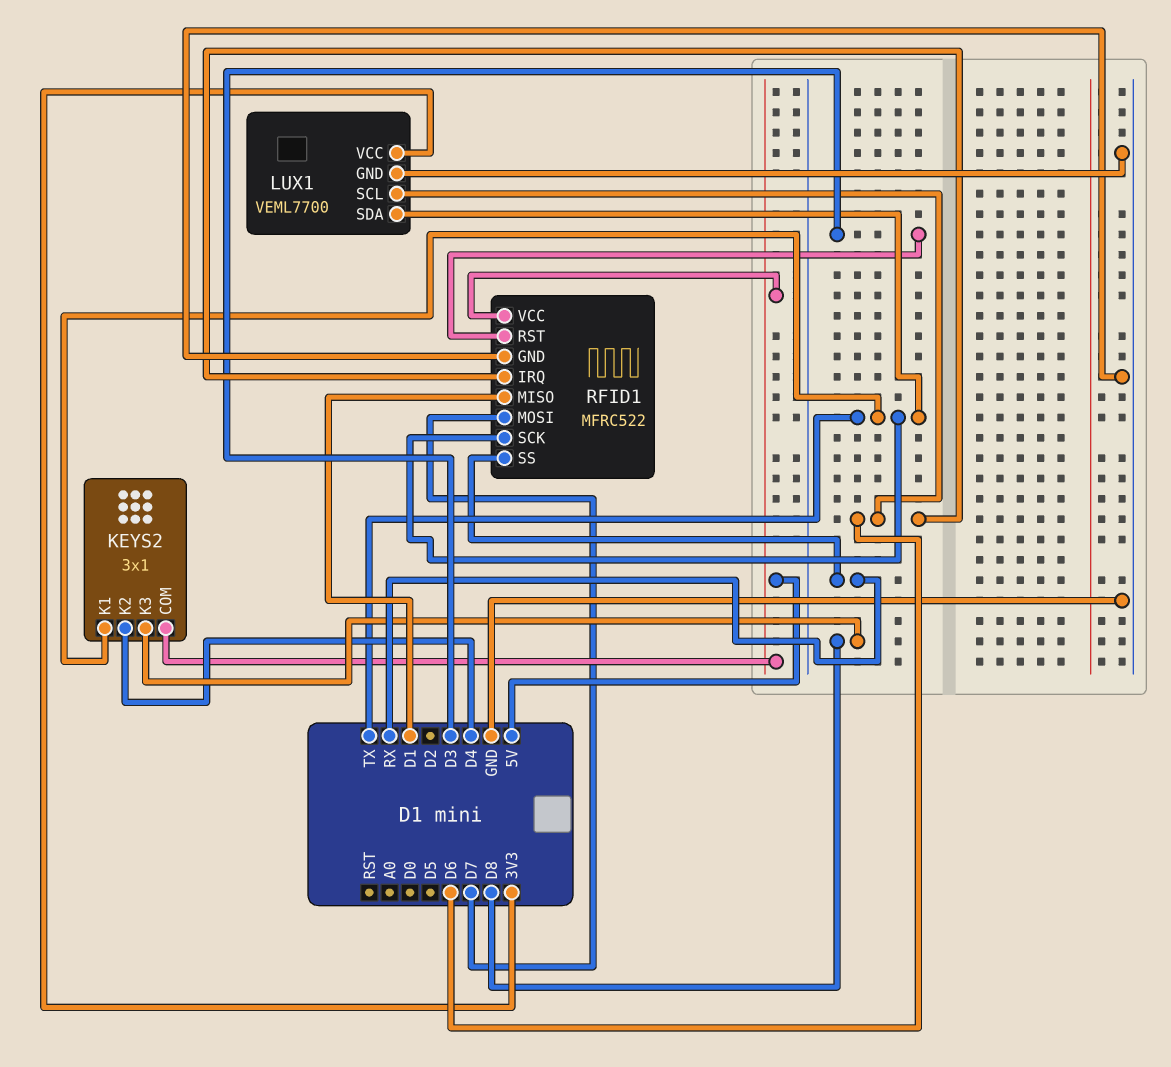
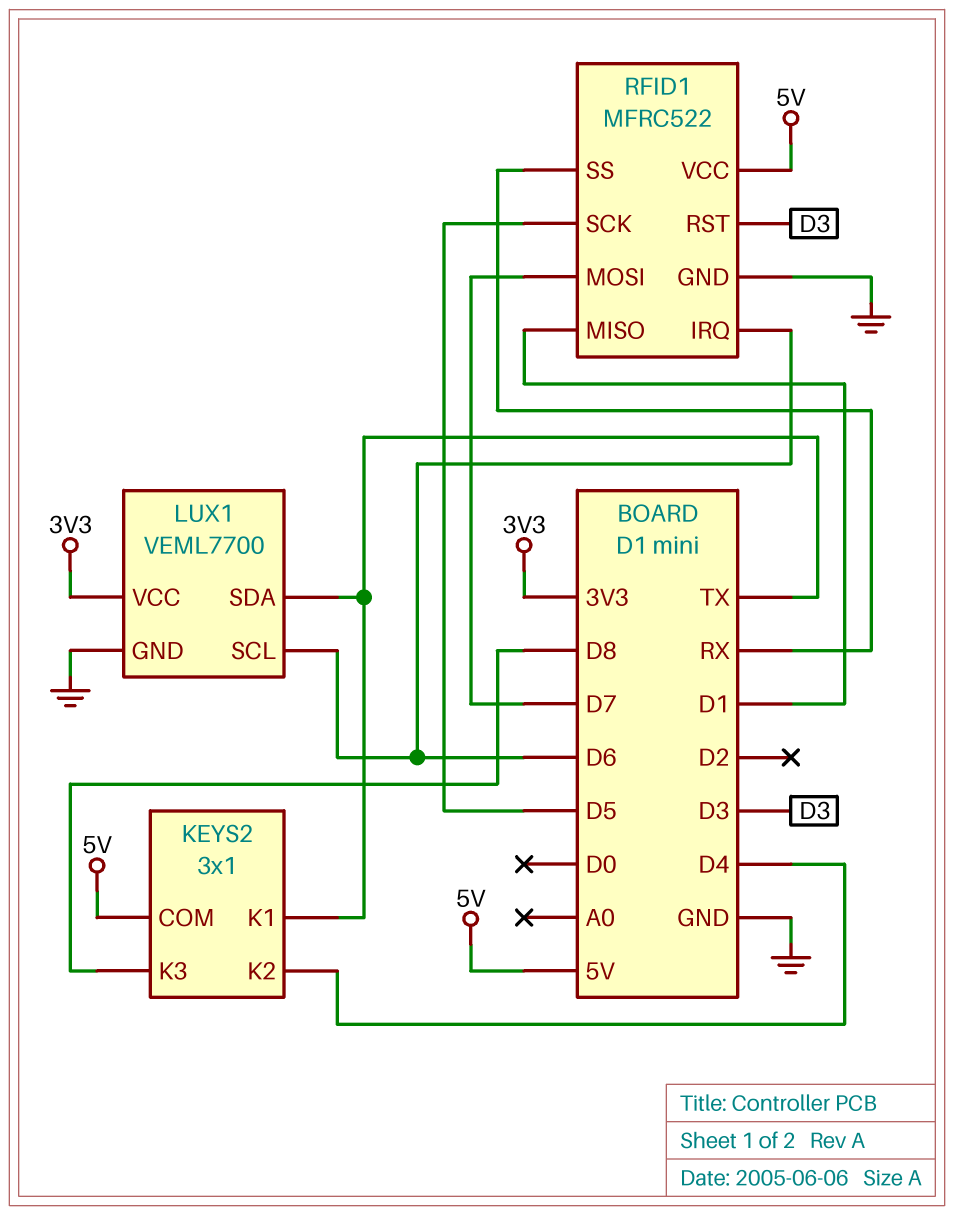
RFID1 pin SCK: TX -> D5

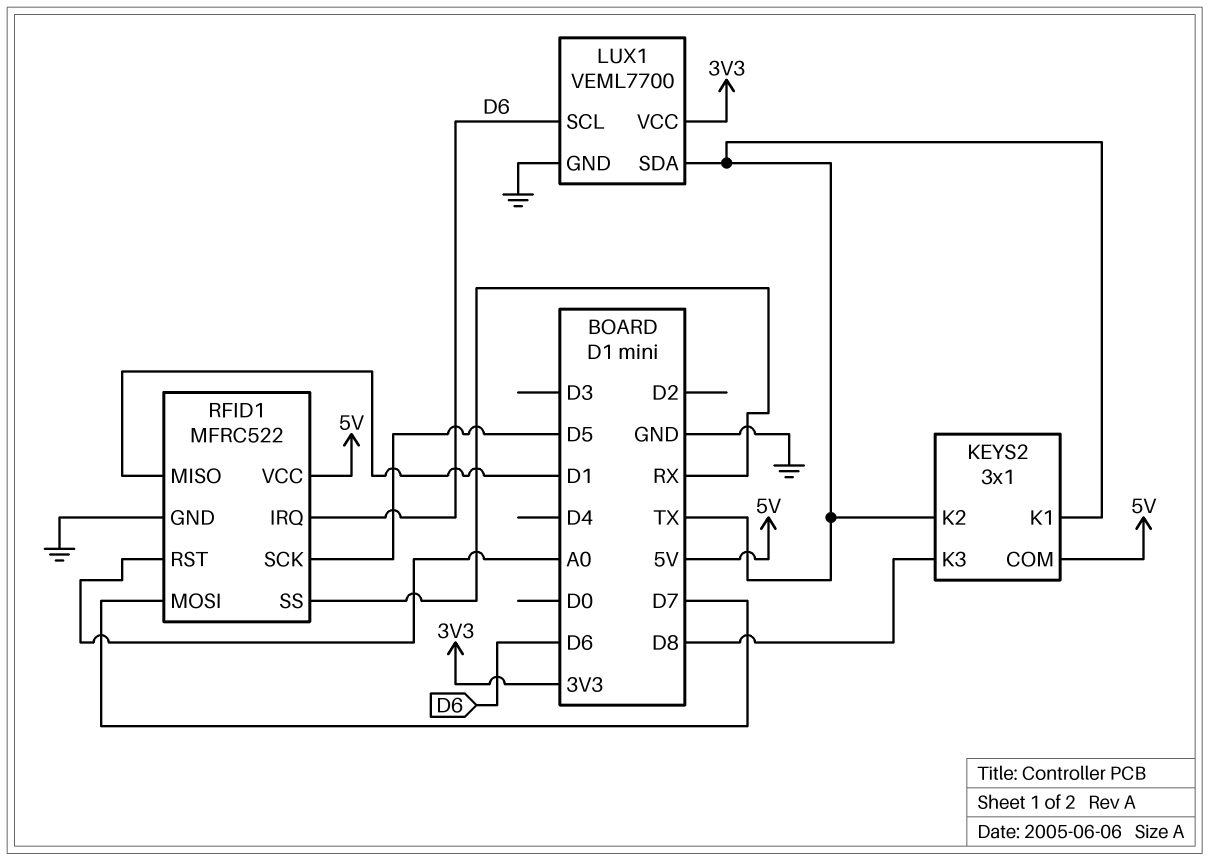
KEYS2 pin K2: D4 -> TX
RFID1 pin RST: D3 -> A0

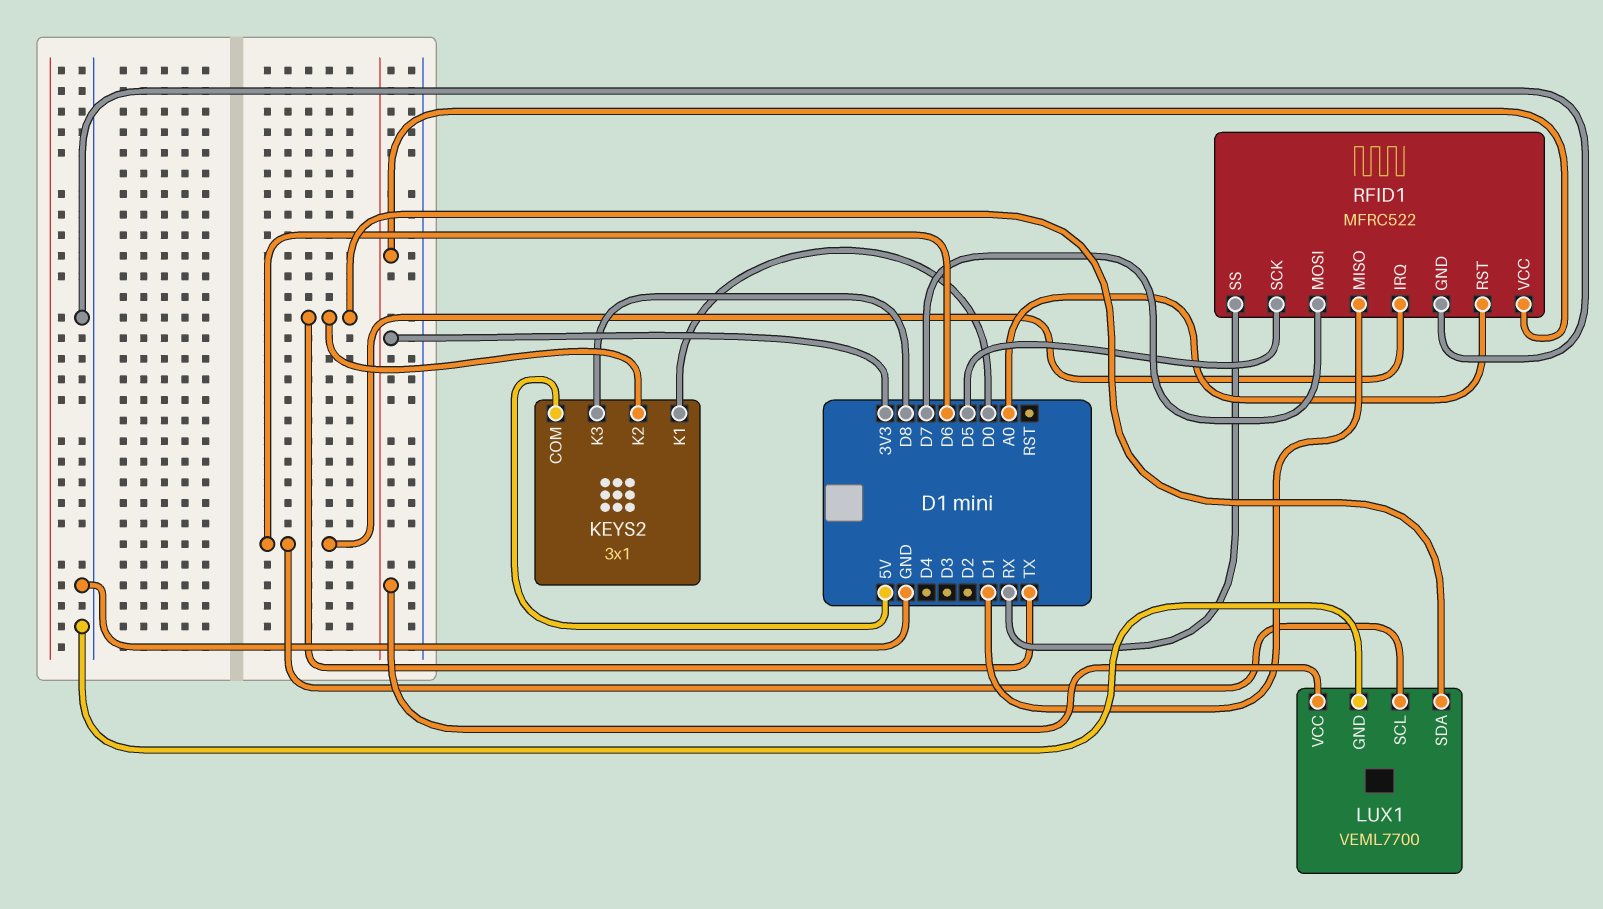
KEYS2 pin K1: TX -> D0
RFID1 pin VCC: 5V -> 3V3

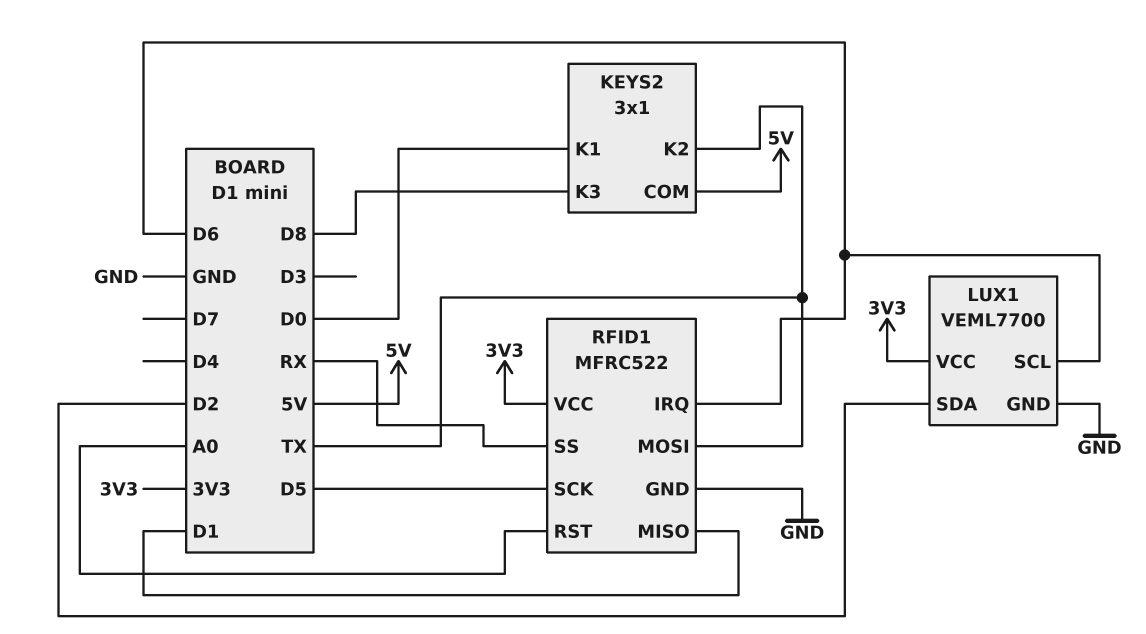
LUX1 pin SDA: TX -> D2
RFID1 pin MOSI: D7 -> TX

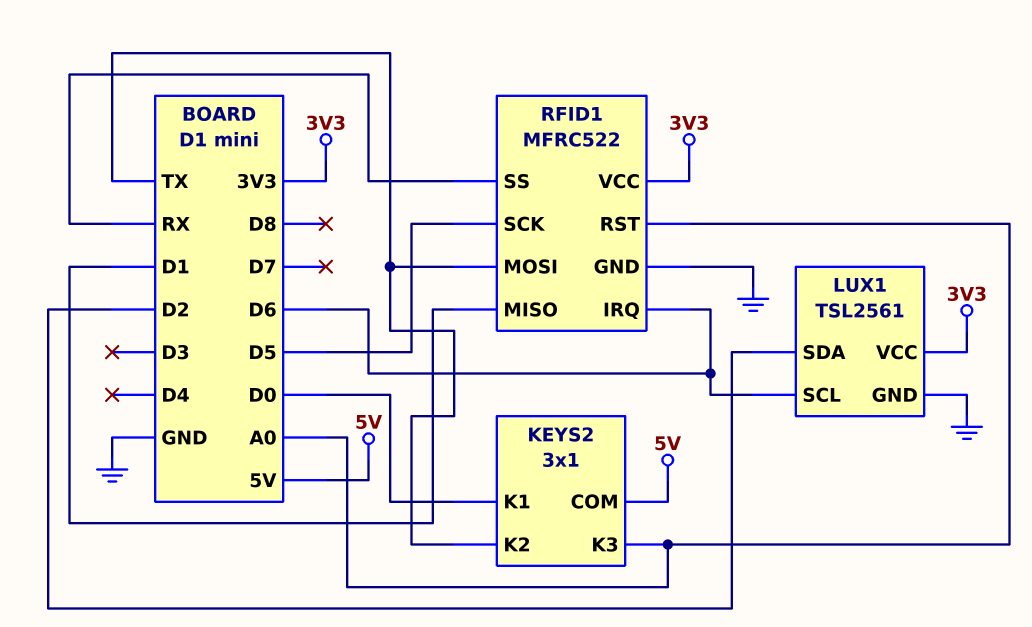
KEYS2 pin K3: D8 -> A0
LUX1: VEML7700 -> TSL2561

